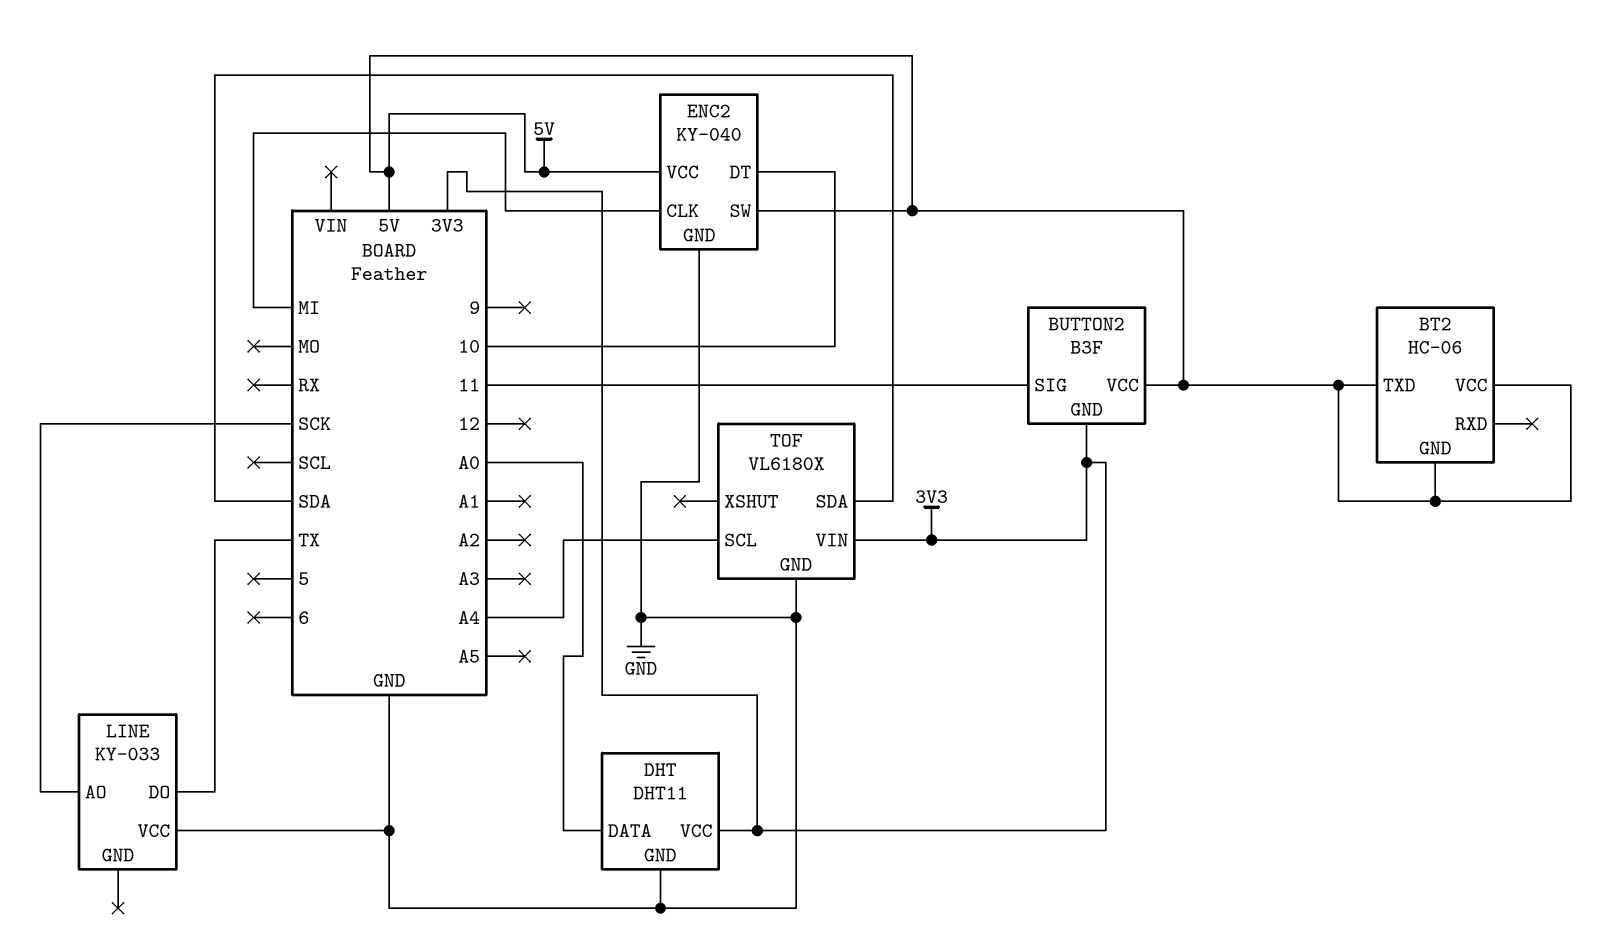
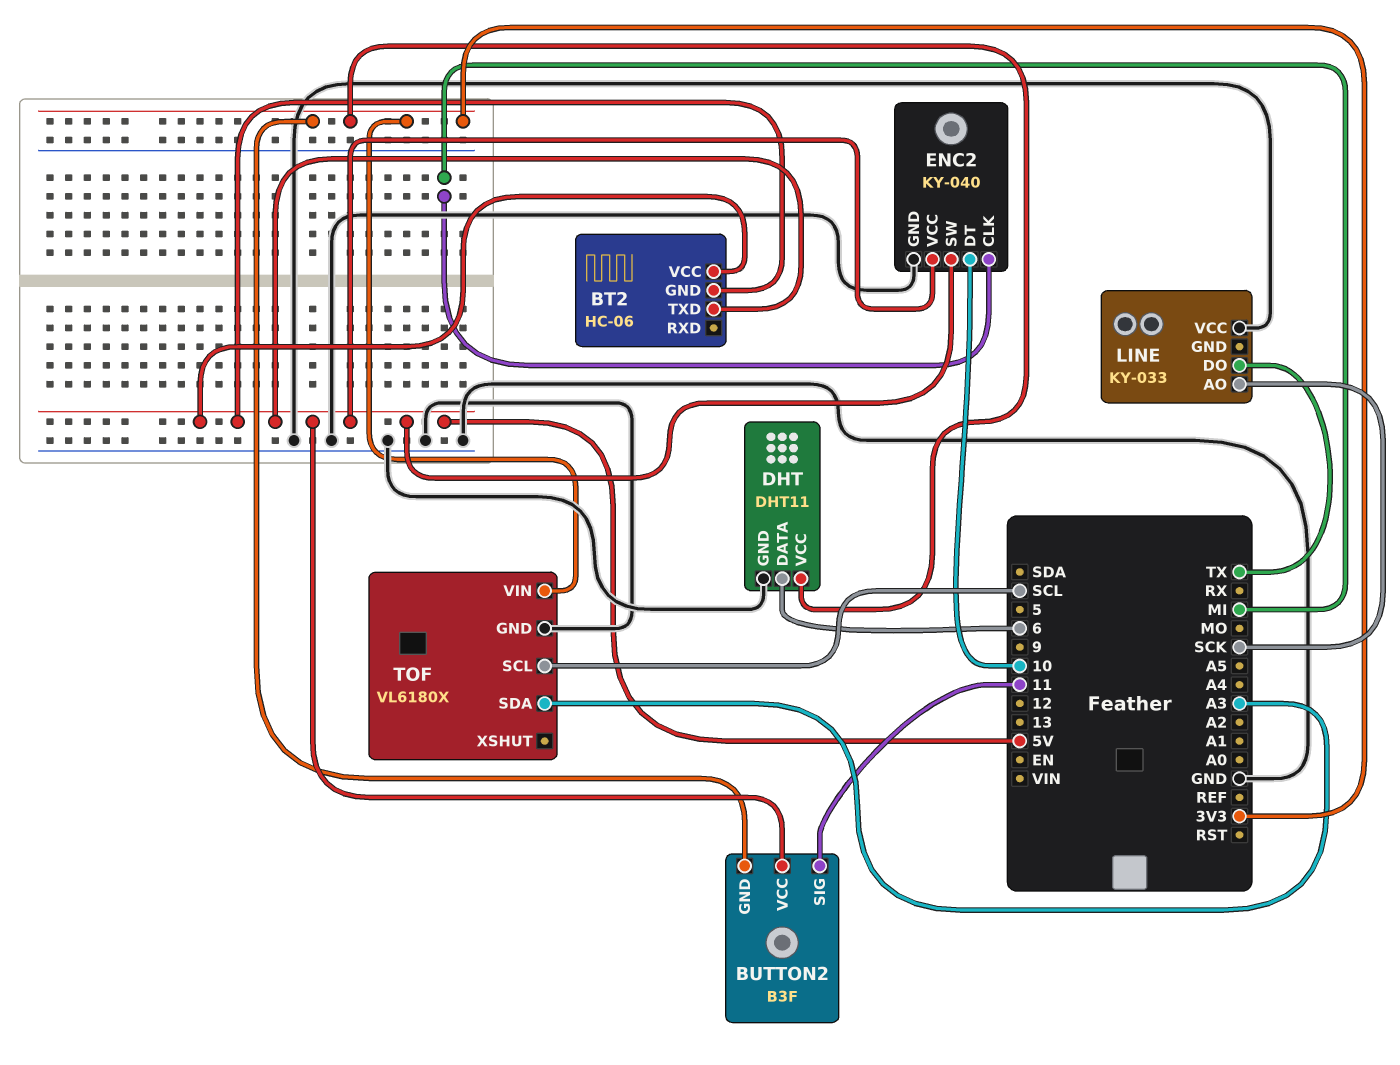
DHT pin DATA: A0 -> 6
TOF pin SCL: A4 -> SCL
TOF pin SDA: SDA -> A3

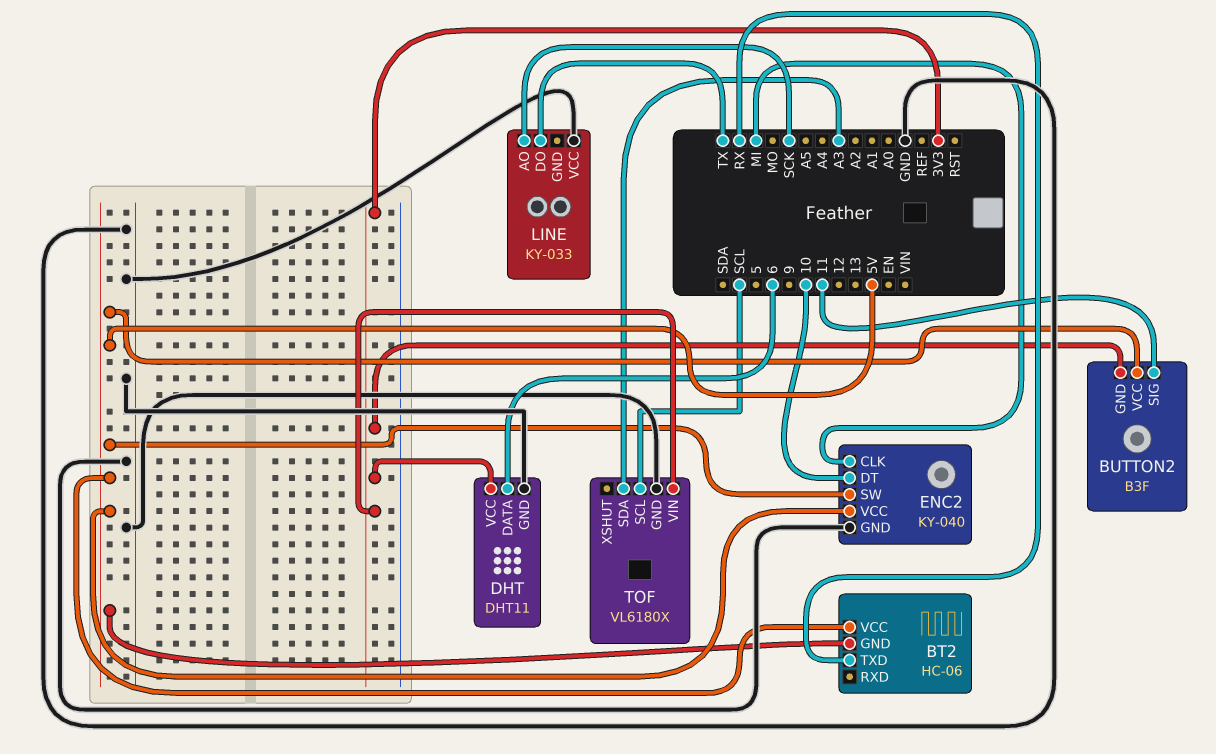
BT2 pin TXD: 5V -> RX

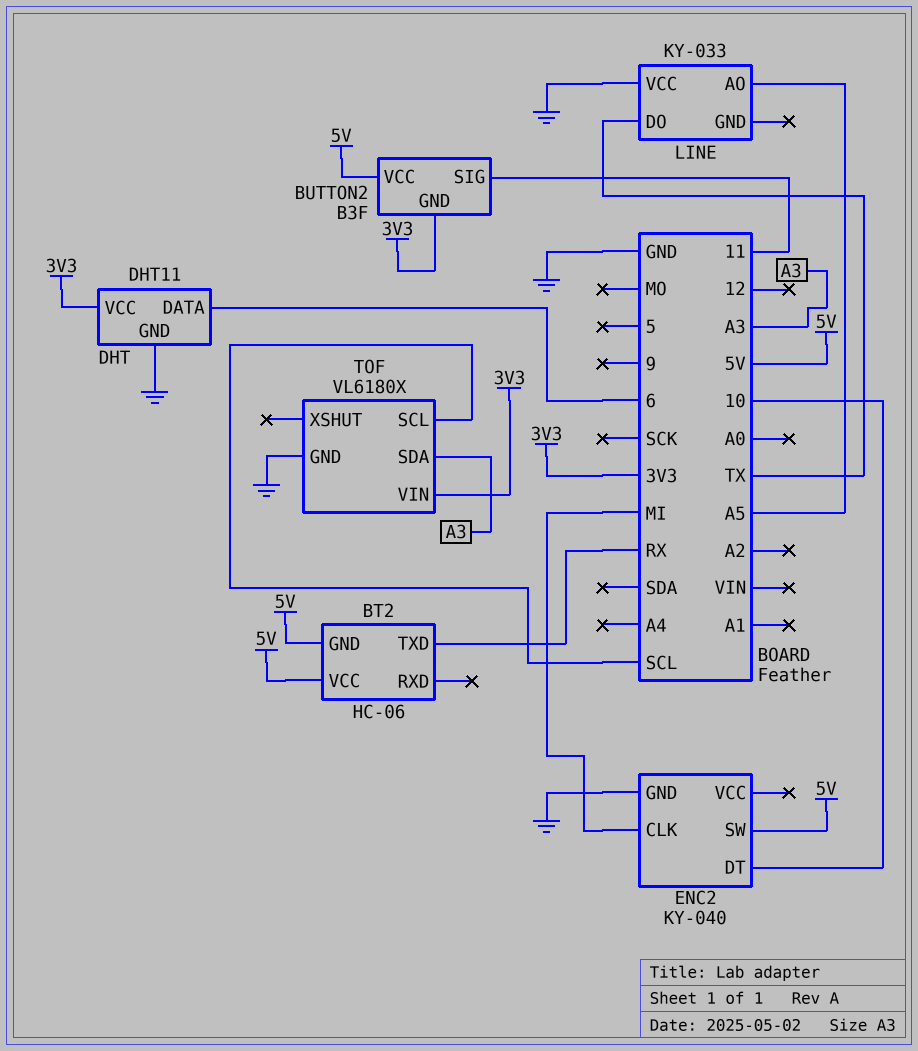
ENC2 pin VCC: 5V -> none
LINE pin AO: SCK -> A5

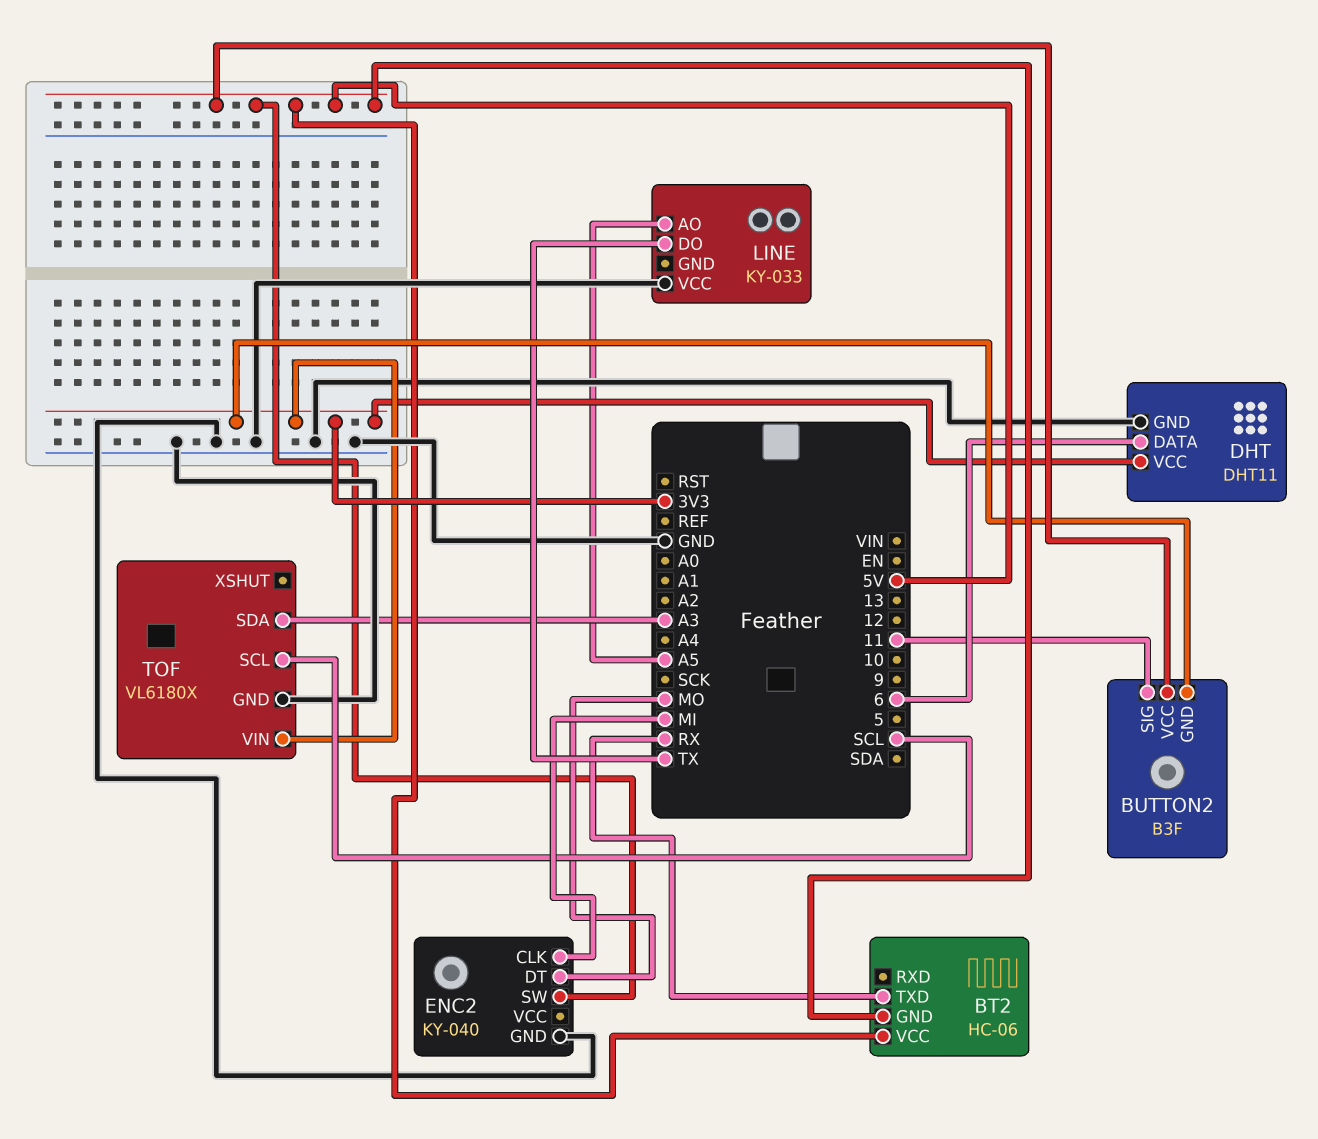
ENC2 pin DT: 10 -> MO

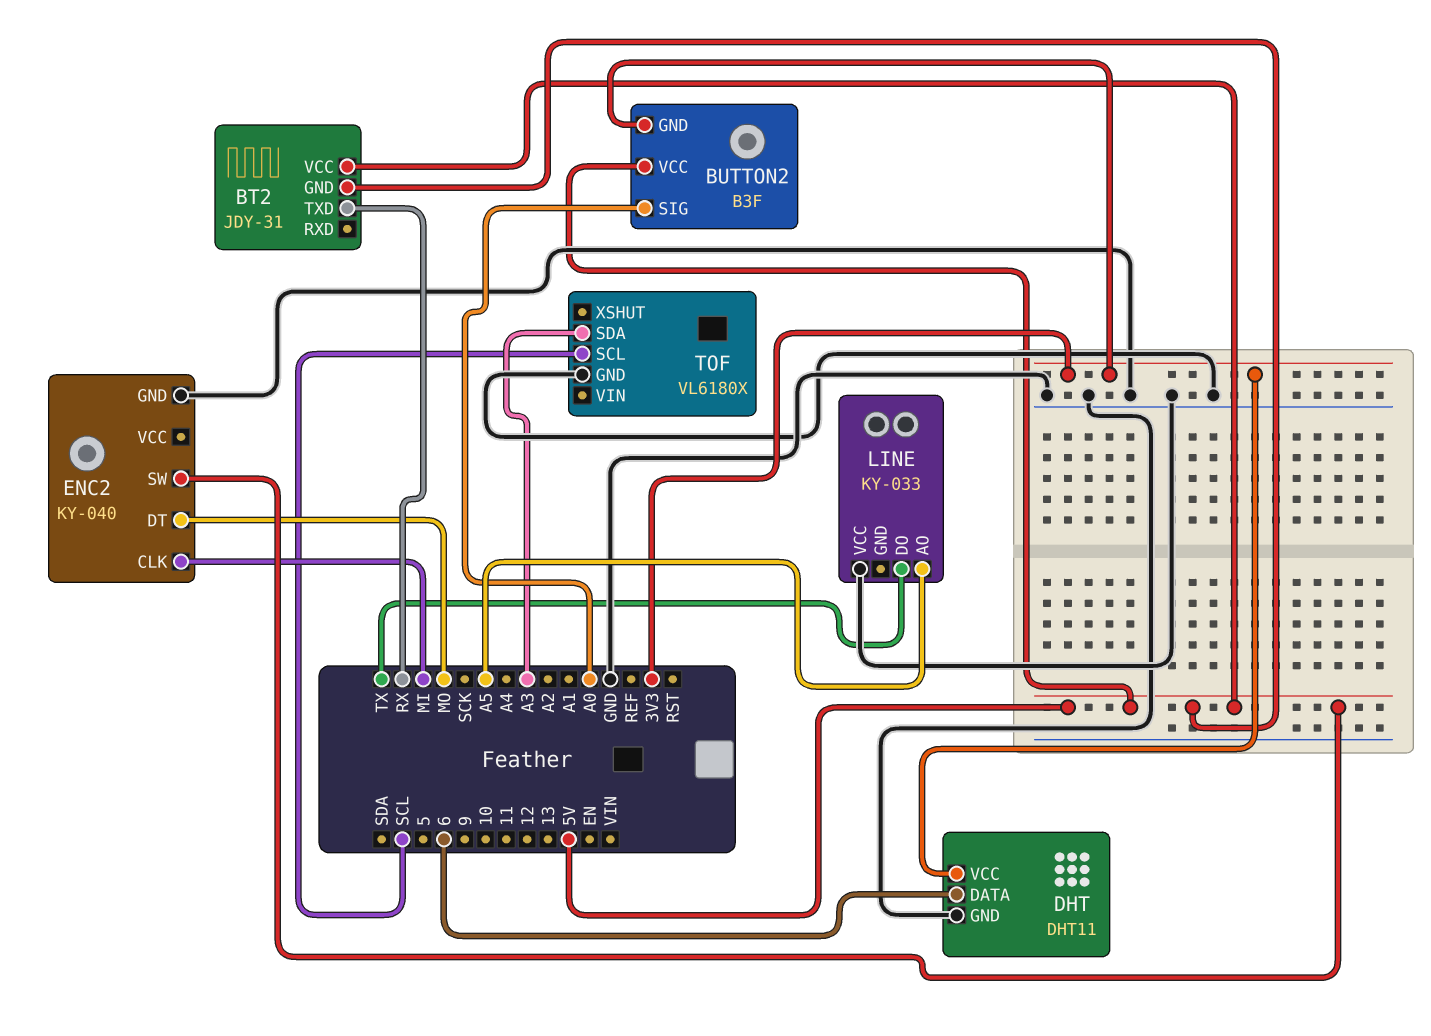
BT2: HC-06 -> JDY-31
BUTTON2 pin SIG: 11 -> A0
TOF pin VIN: 3V3 -> none

